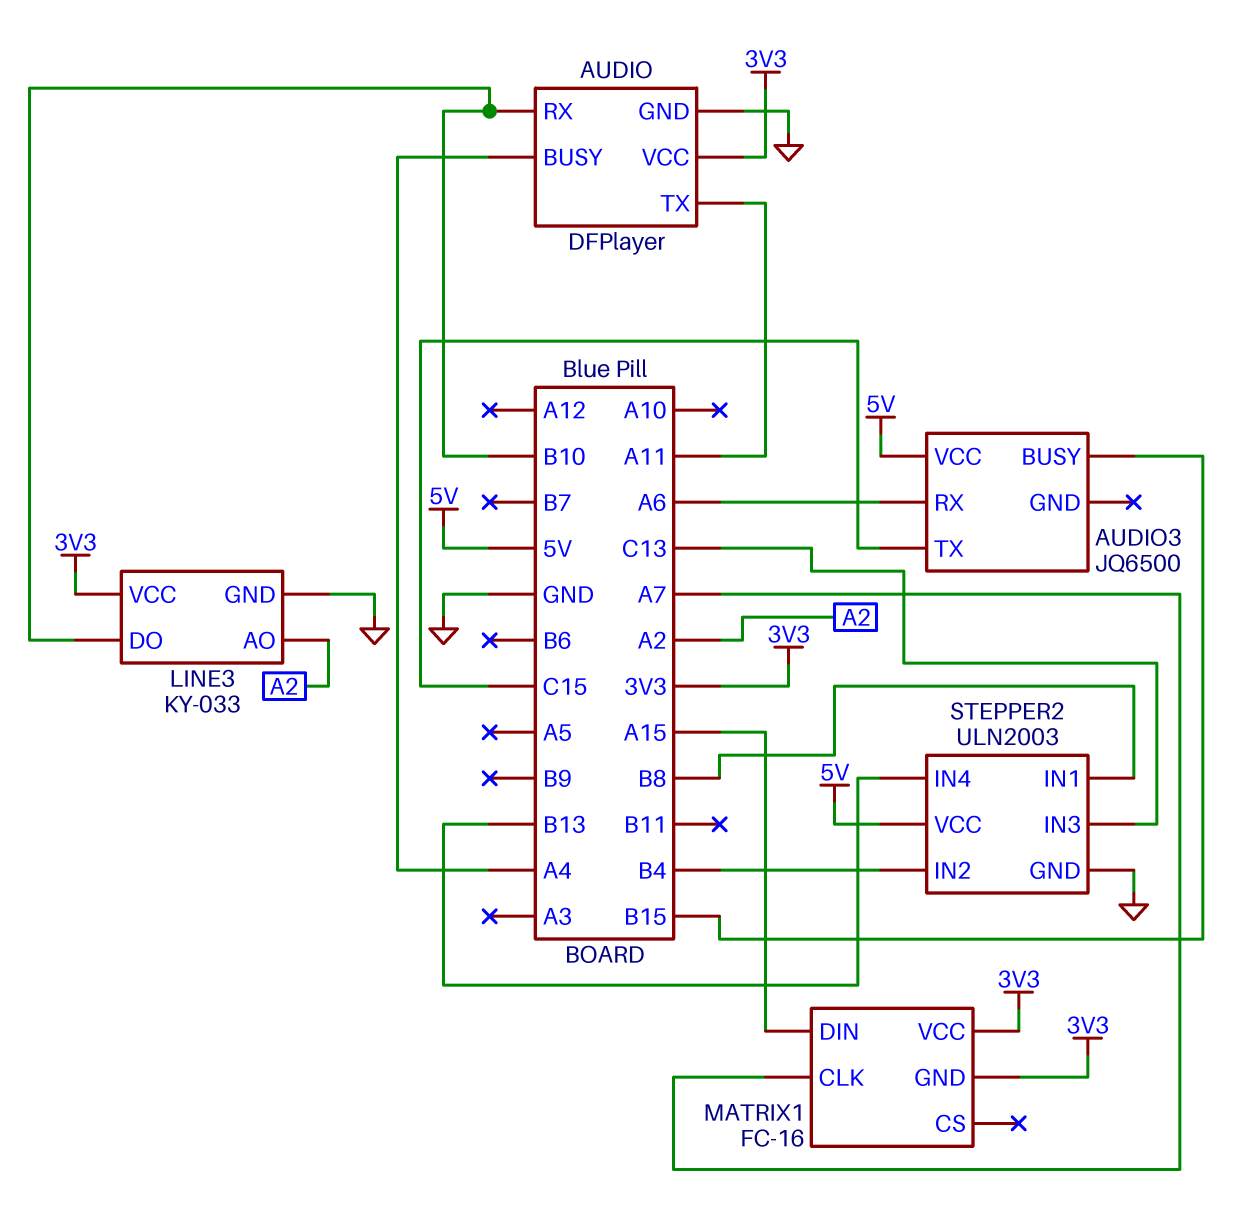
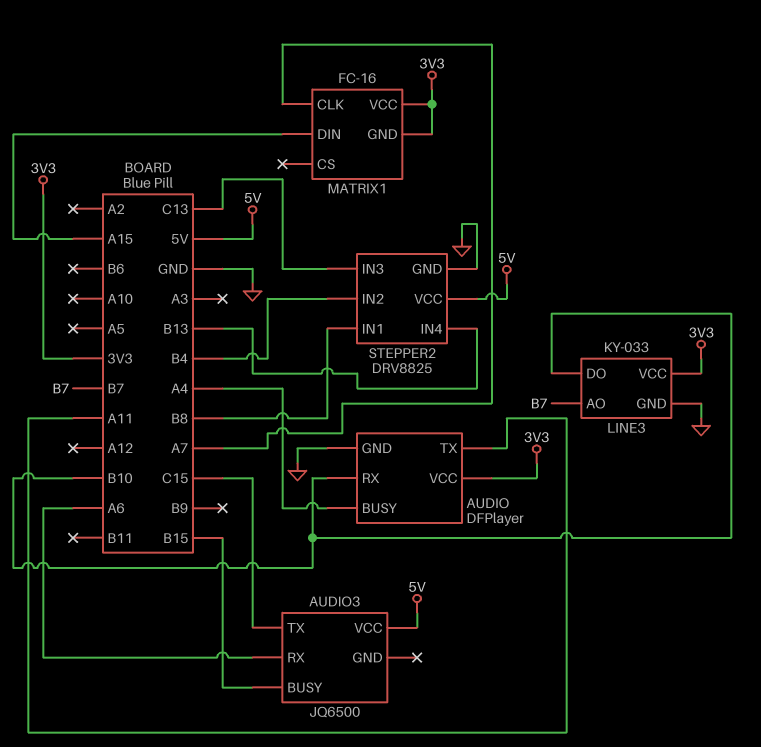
LINE3 pin AO: A2 -> B7
STEPPER2: ULN2003 -> DRV8825

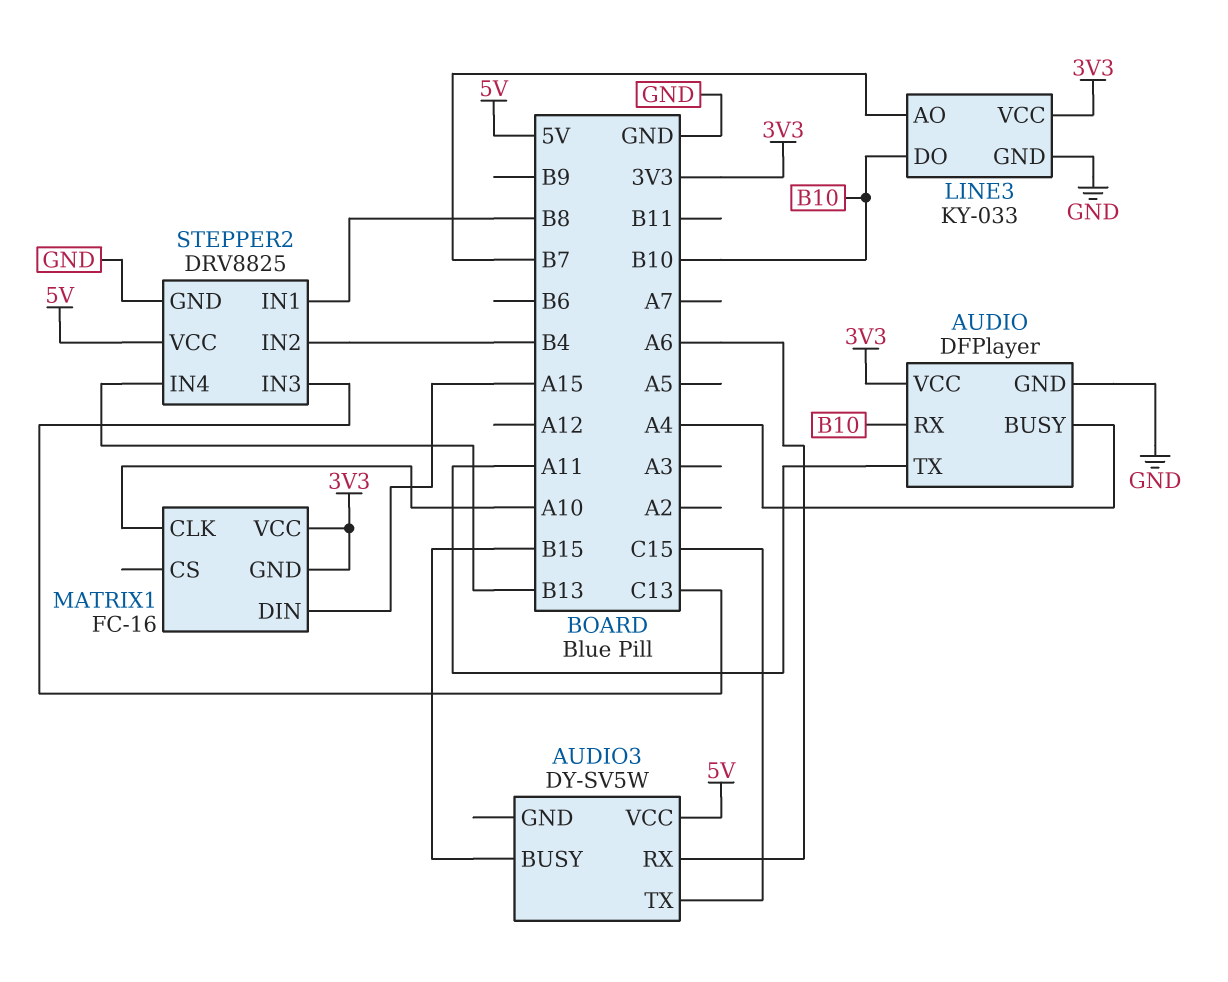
AUDIO3: JQ6500 -> DY-SV5W
MATRIX1 pin CLK: A7 -> A10

